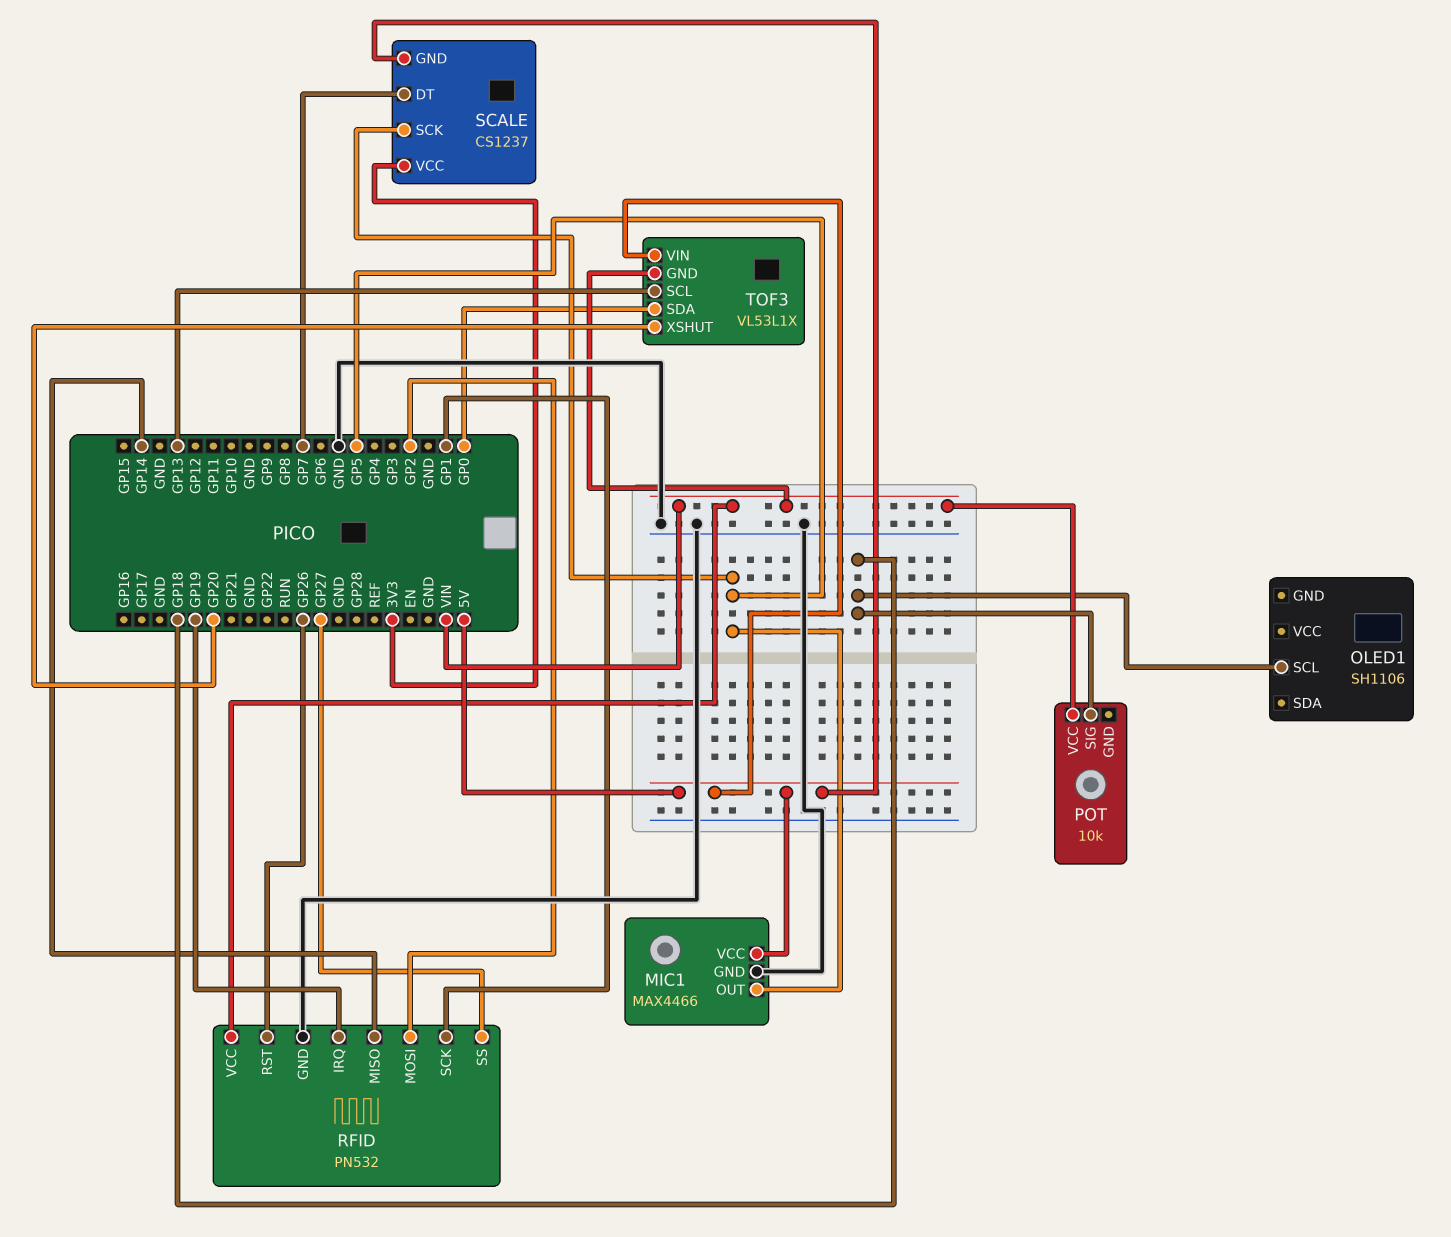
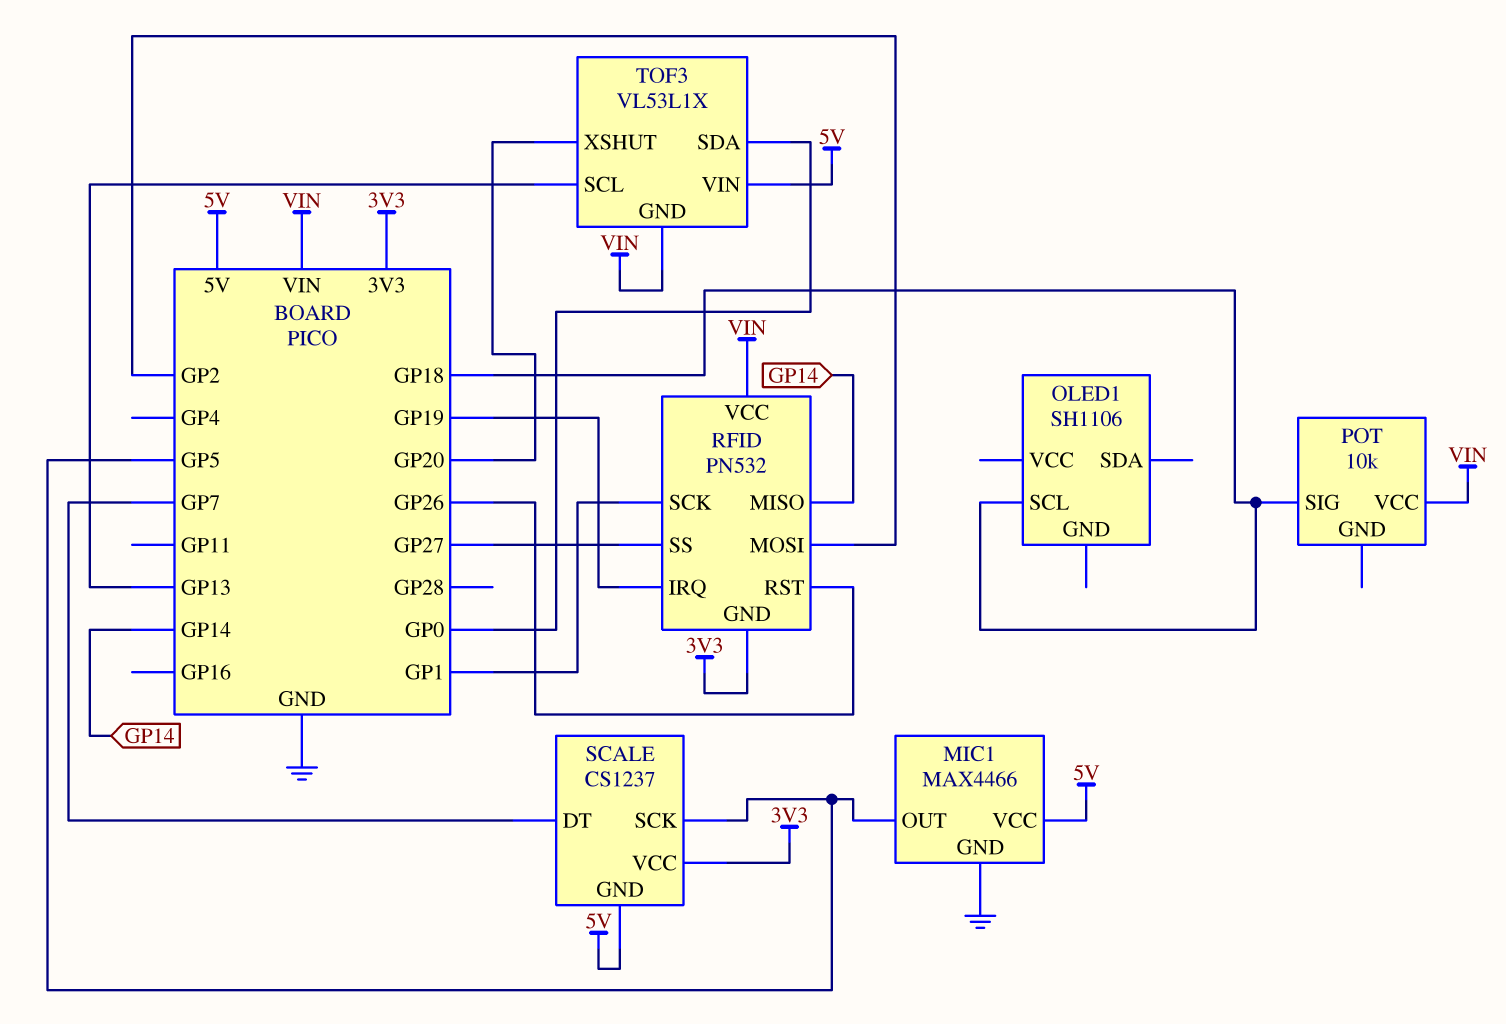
RFID pin GND: GND -> 3V3

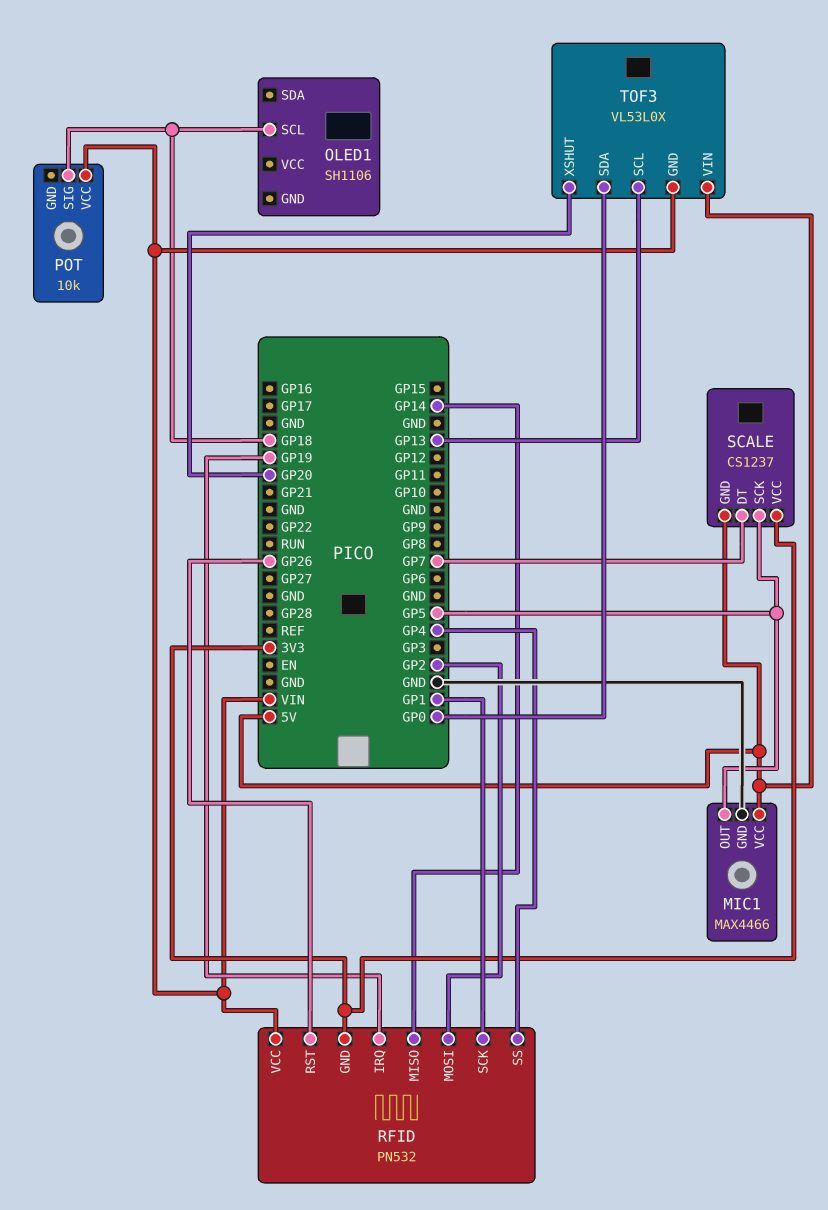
RFID pin SS: GP27 -> GP4
TOF3: VL53L1X -> VL53L0X

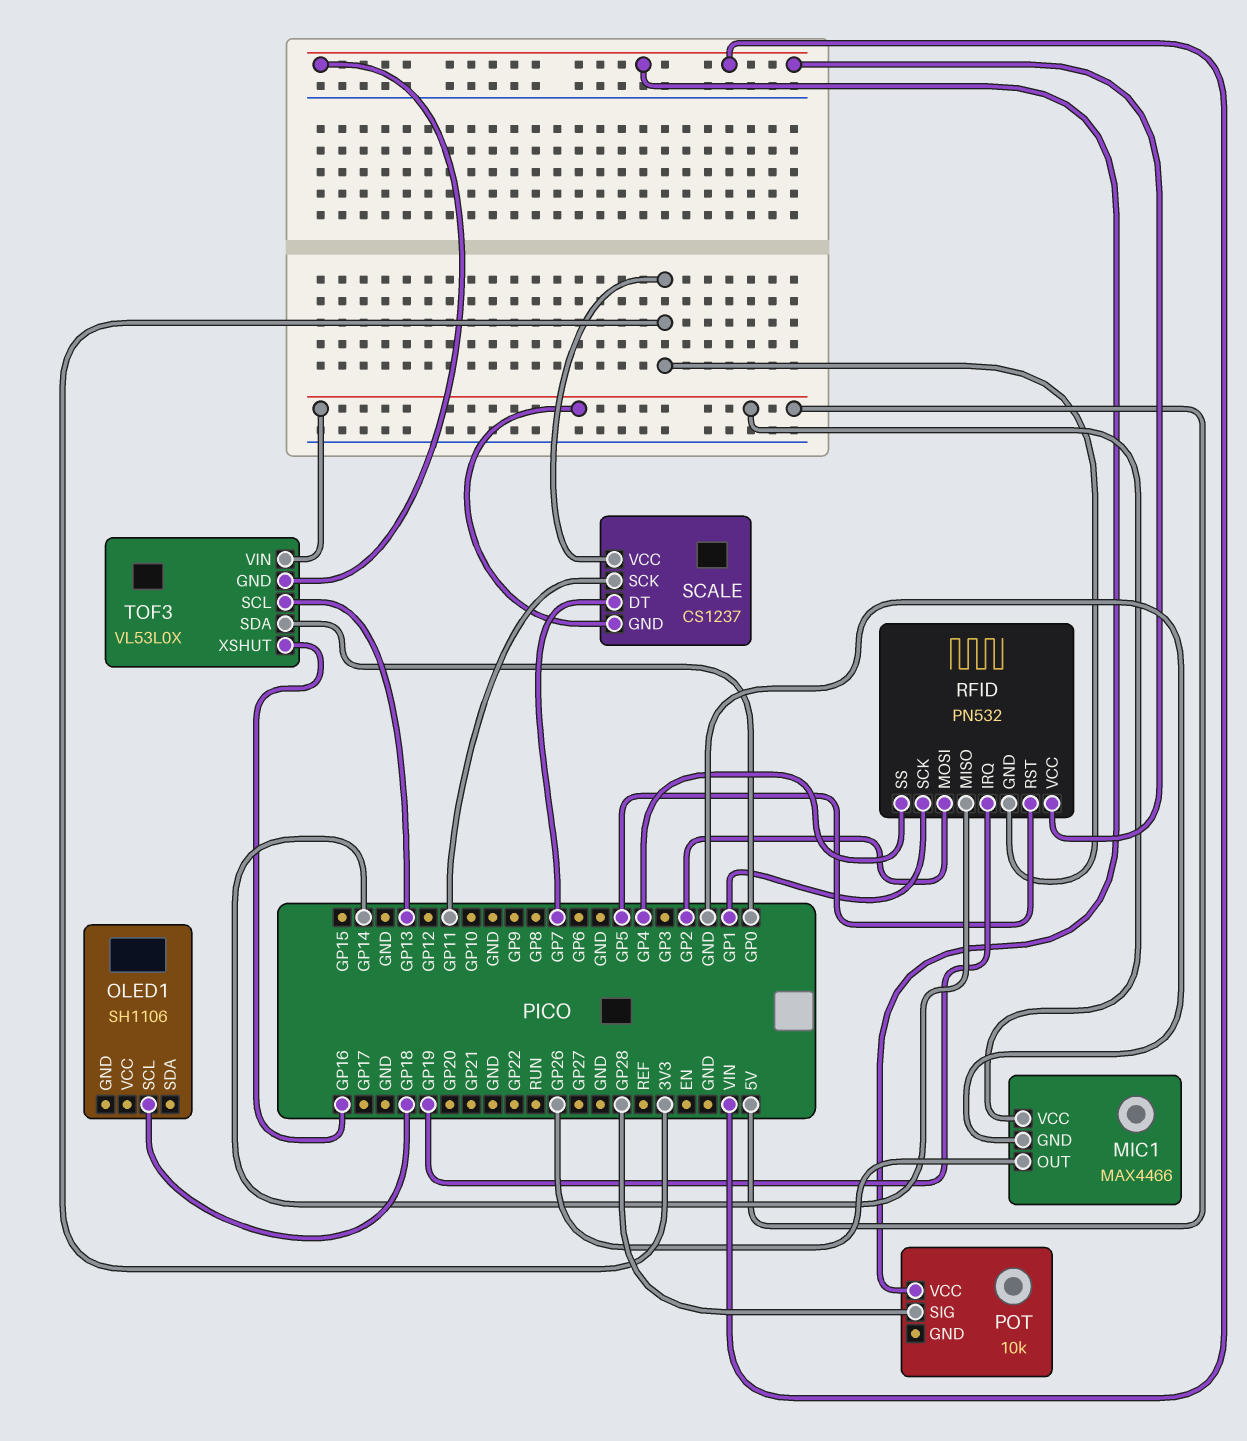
MIC1 pin OUT: GP5 -> GP26
POT pin SIG: GP18 -> GP28
RFID pin RST: GP26 -> GP5
SCALE pin SCK: GP5 -> GP11
TOF3 pin XSHUT: GP20 -> GP16

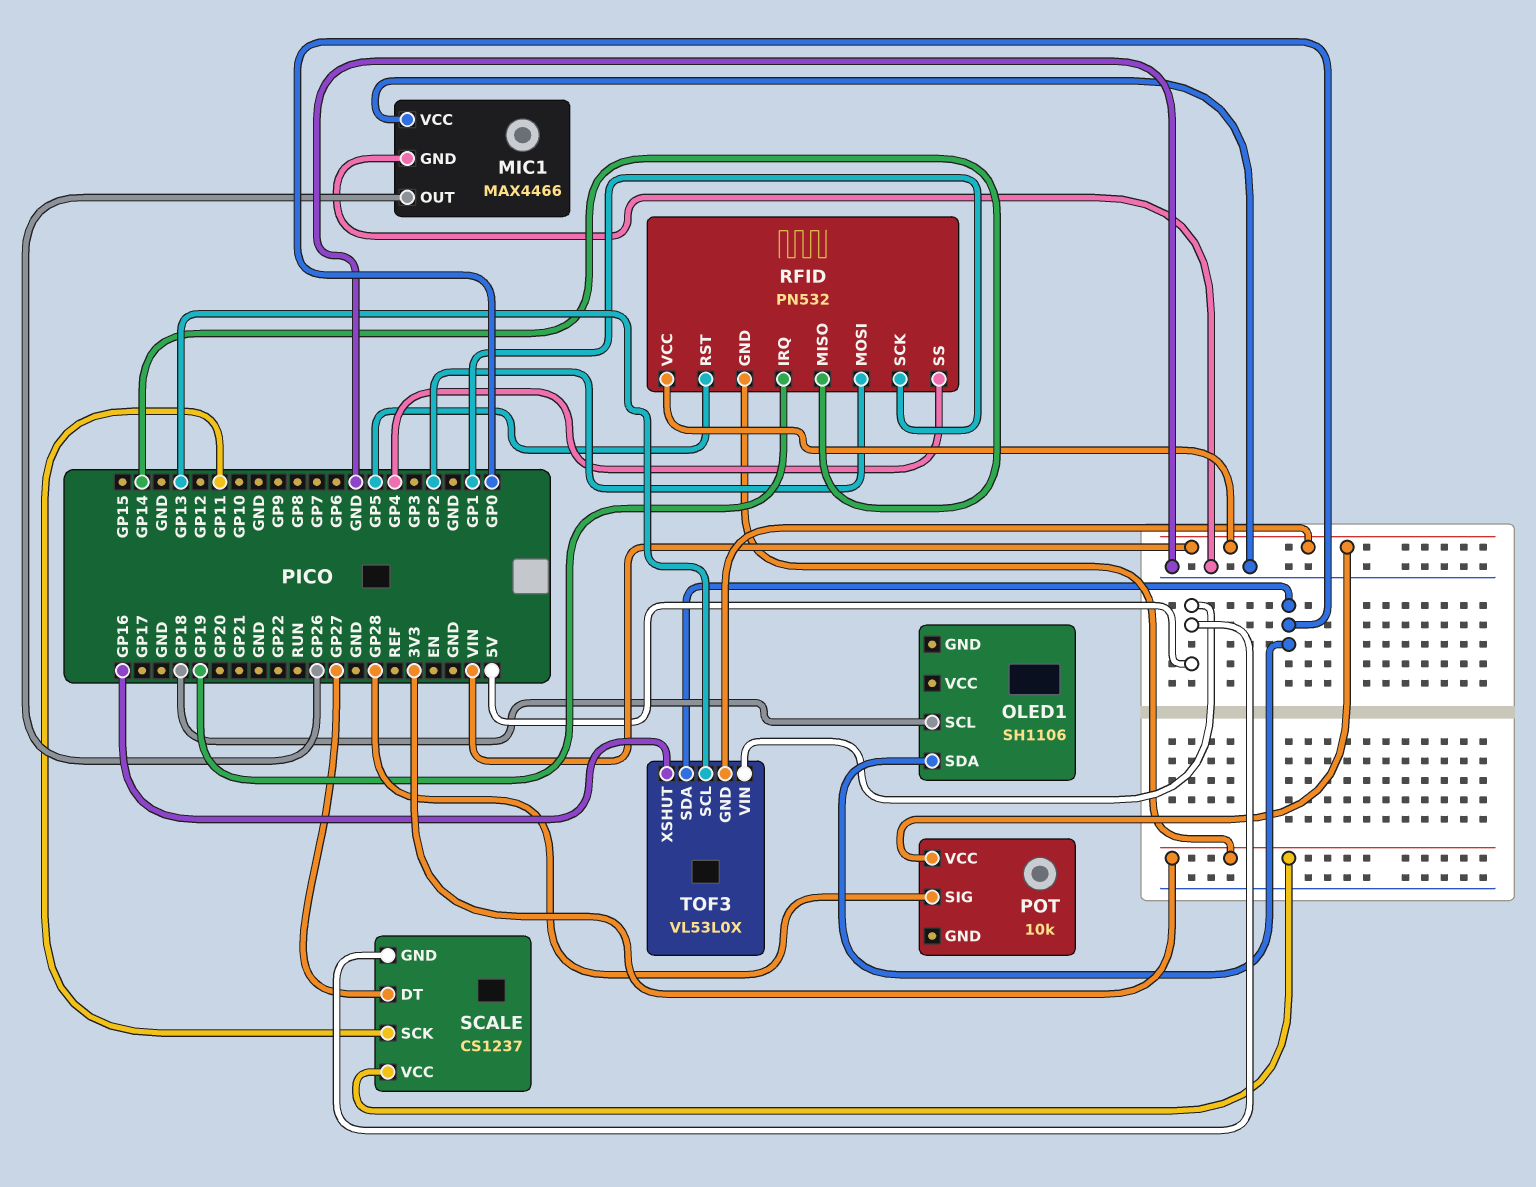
MIC1 pin VCC: 5V -> GND
OLED1 pin SDA: none -> GP0
SCALE pin DT: GP7 -> GP27

